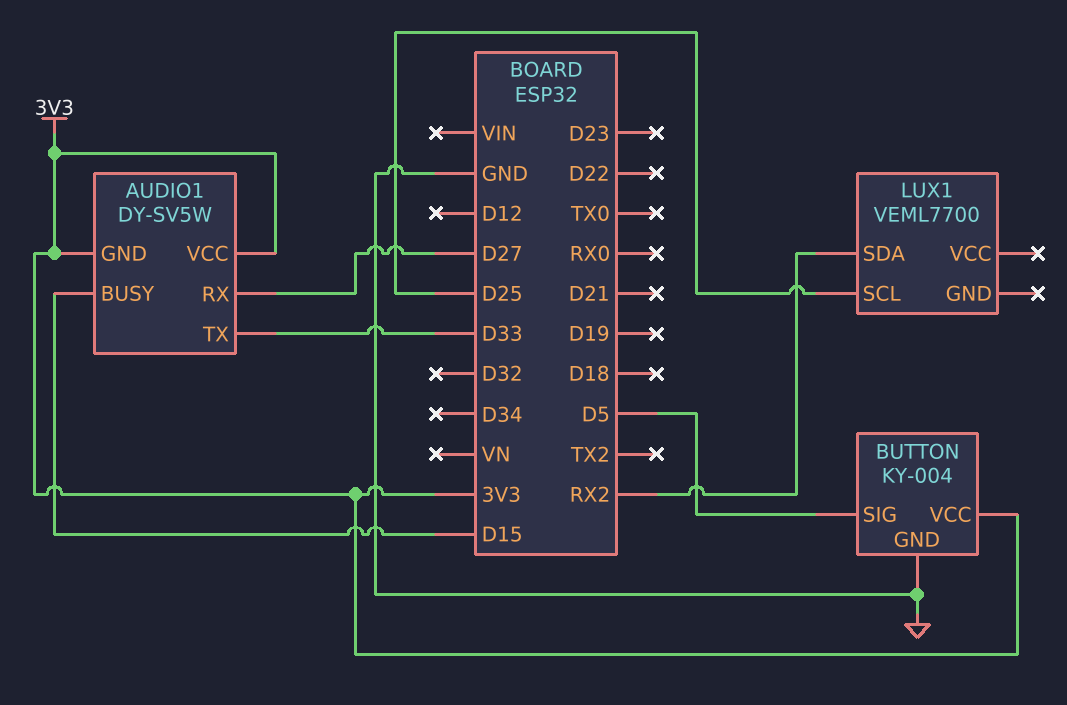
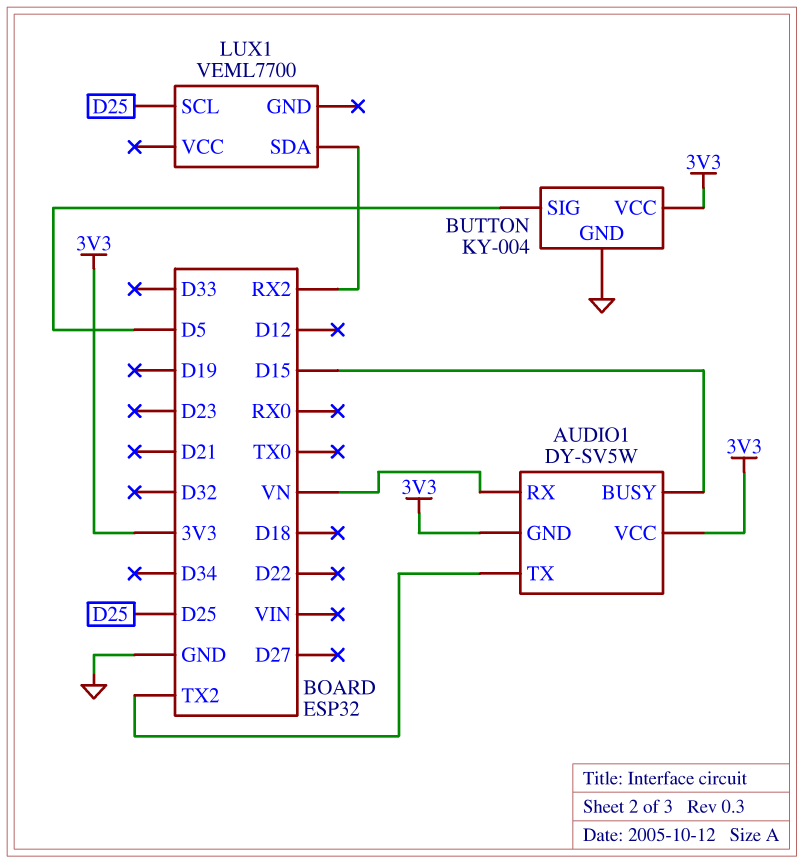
AUDIO1 pin RX: D27 -> VN
AUDIO1 pin TX: D33 -> TX2

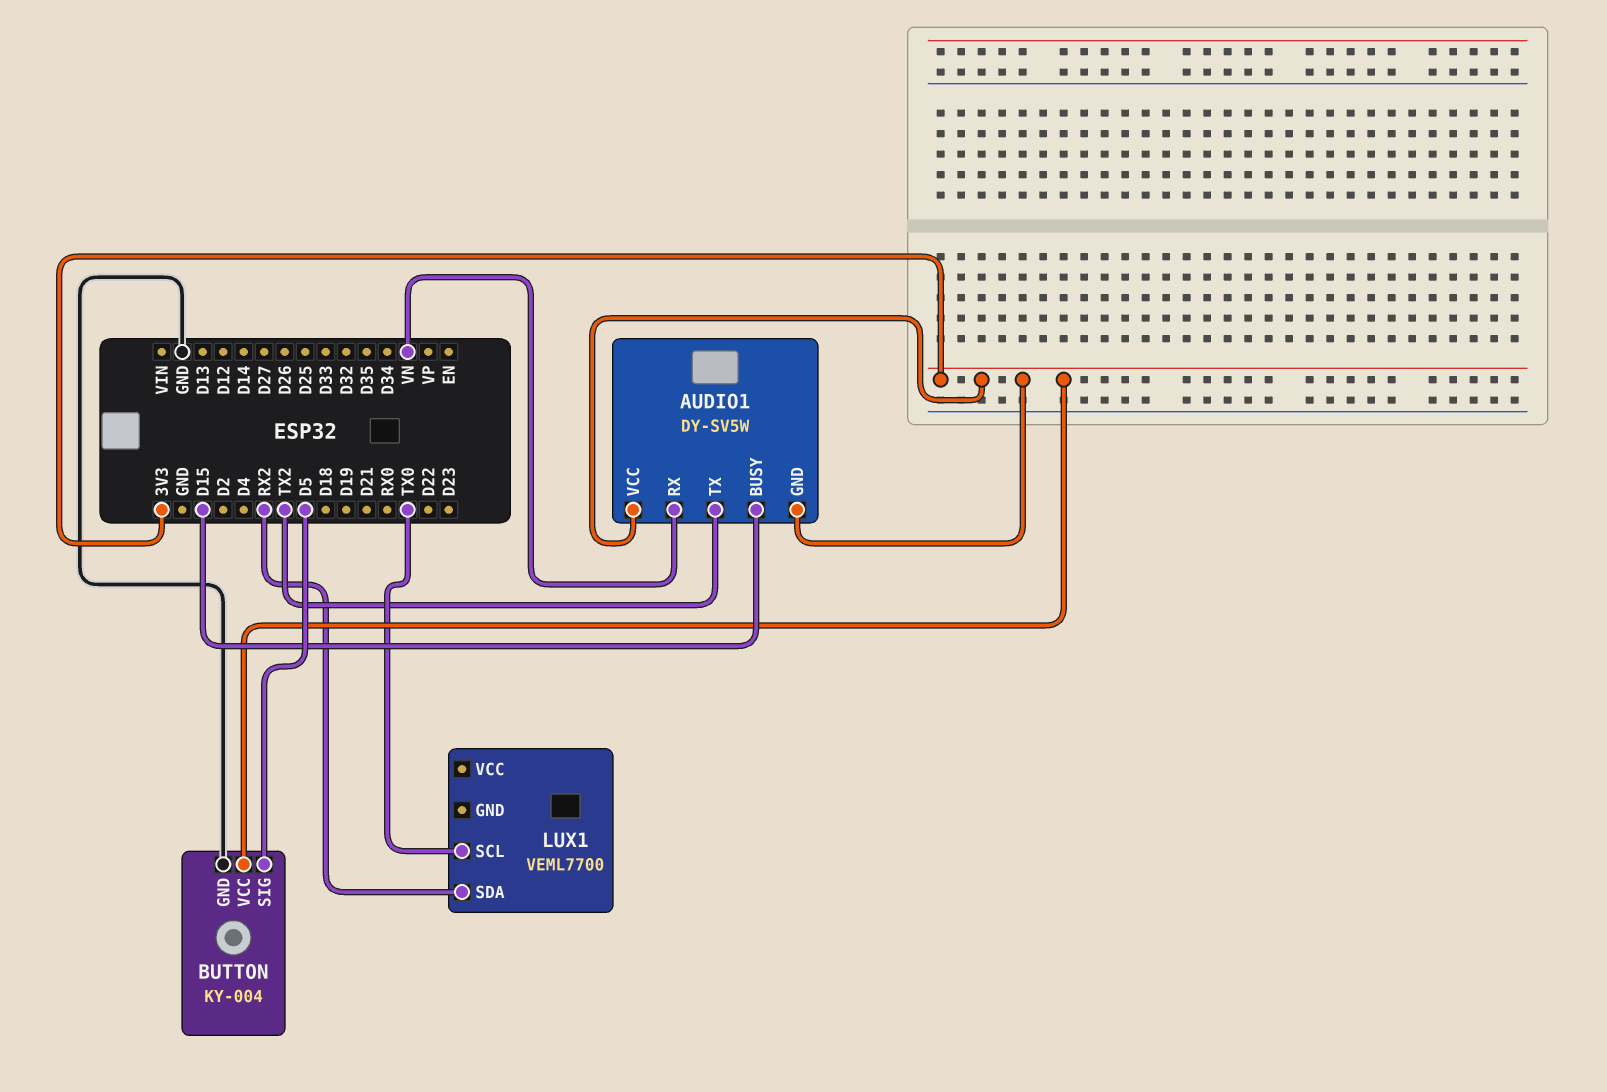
LUX1 pin SCL: D25 -> TX0

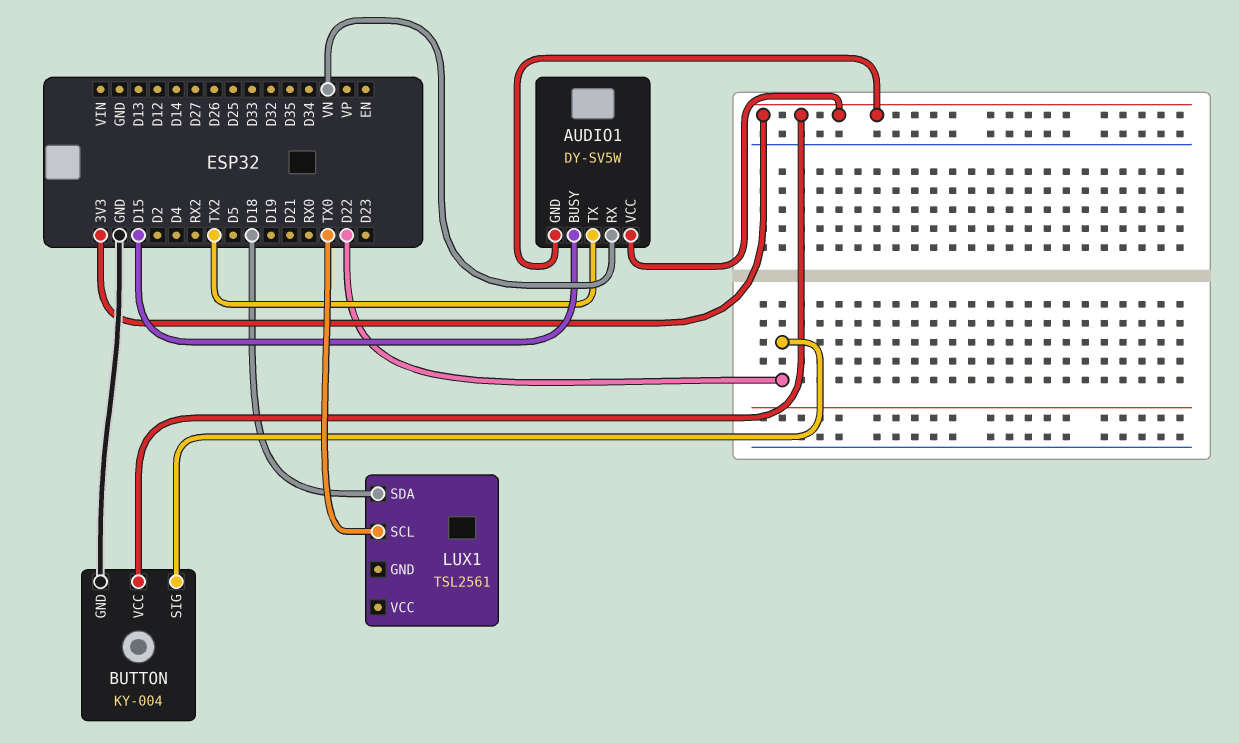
BUTTON pin SIG: D5 -> D22
LUX1: VEML7700 -> TSL2561
LUX1 pin SDA: RX2 -> D18

